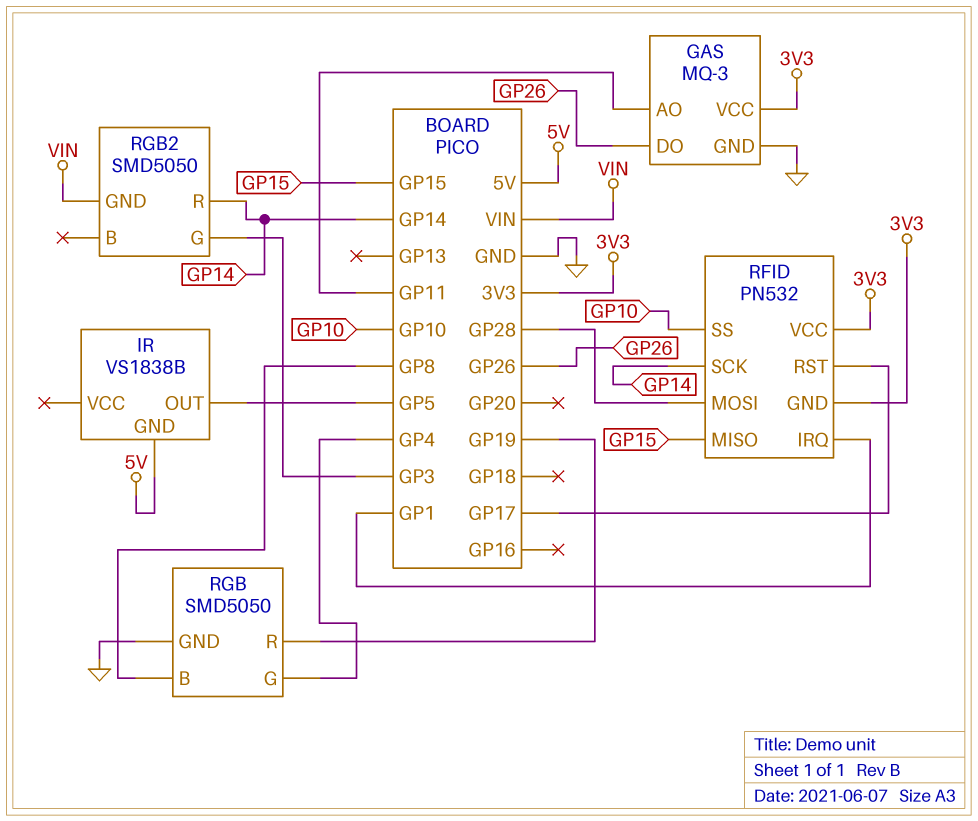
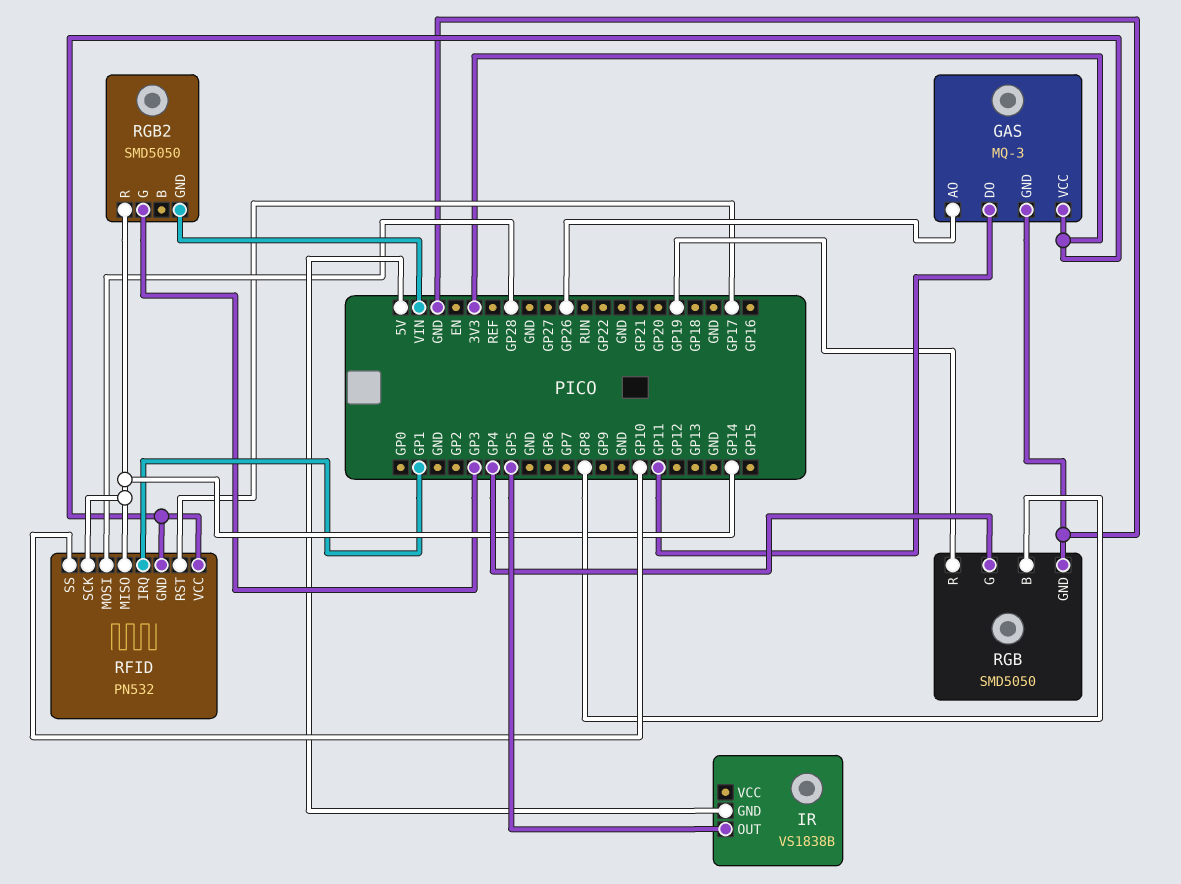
GAS pin AO: GP11 -> GP26
GAS pin DO: GP26 -> GP11
RFID pin MISO: GP15 -> GP14

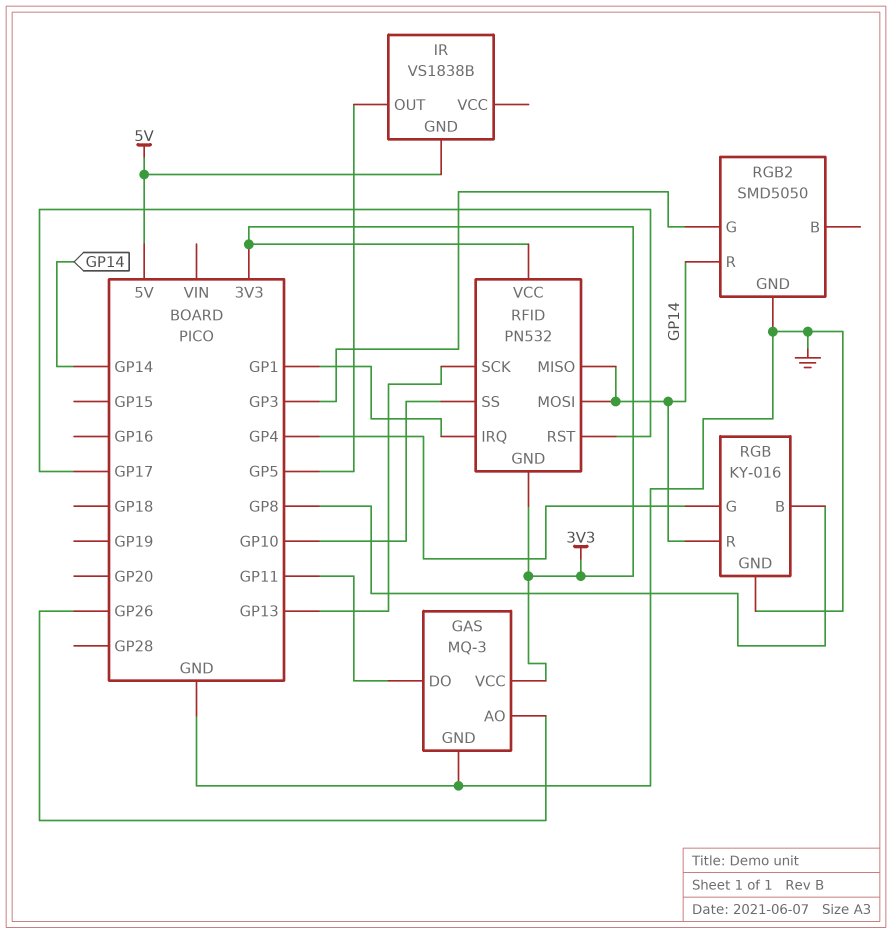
RFID pin MOSI: GP28 -> GP14
RFID pin SCK: GP14 -> GP13
RGB: SMD5050 -> KY-016
RGB pin R: GP19 -> GP14
RGB2 pin GND: VIN -> GND

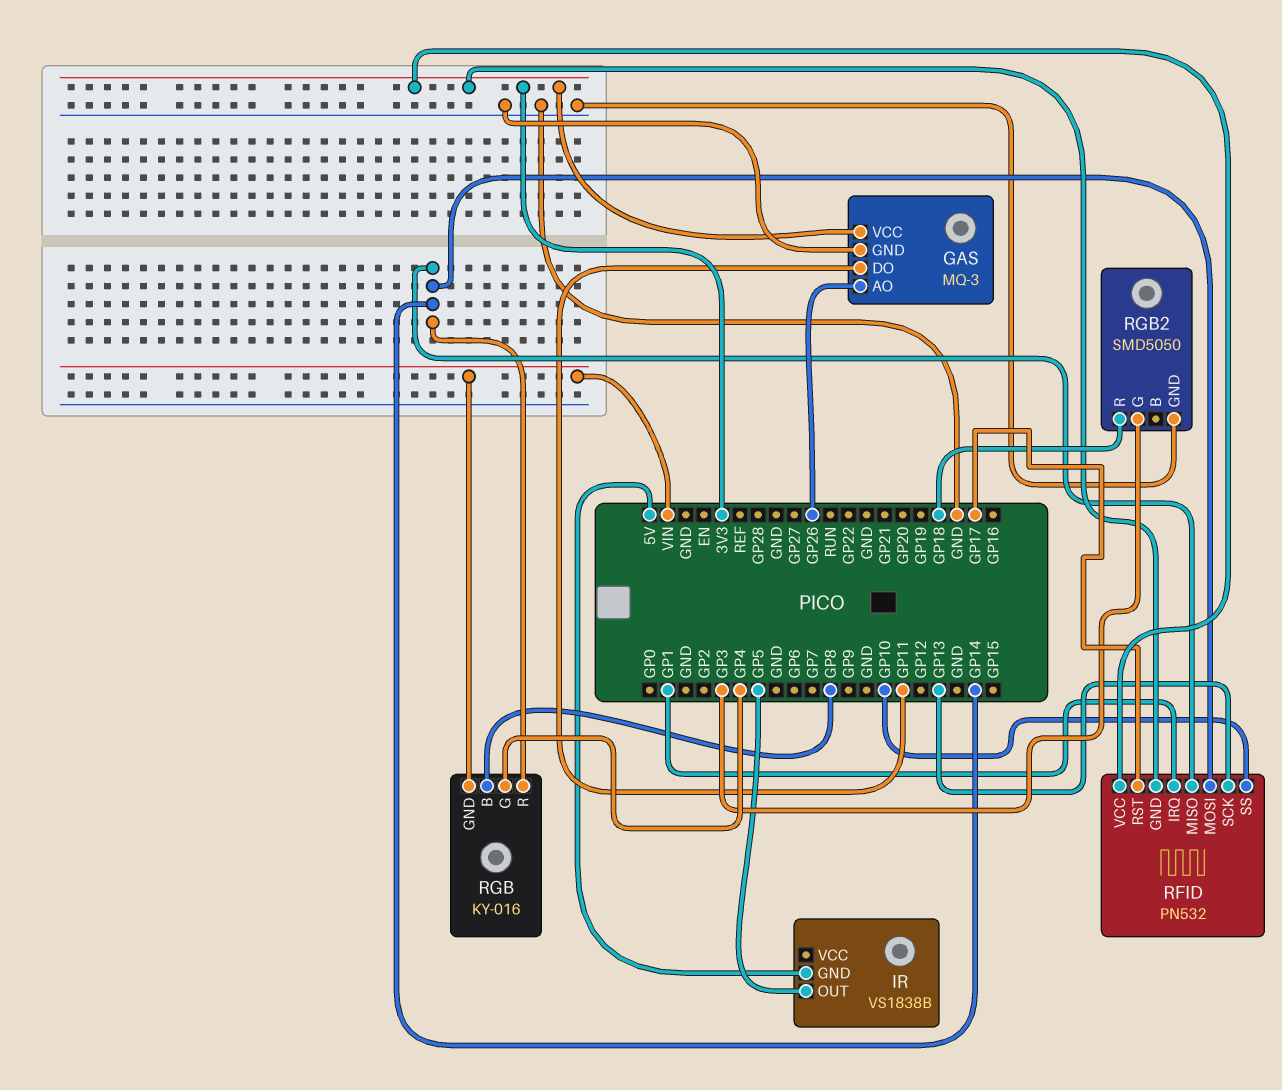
RGB pin GND: GND -> VIN
RGB2 pin R: GP14 -> GP18

